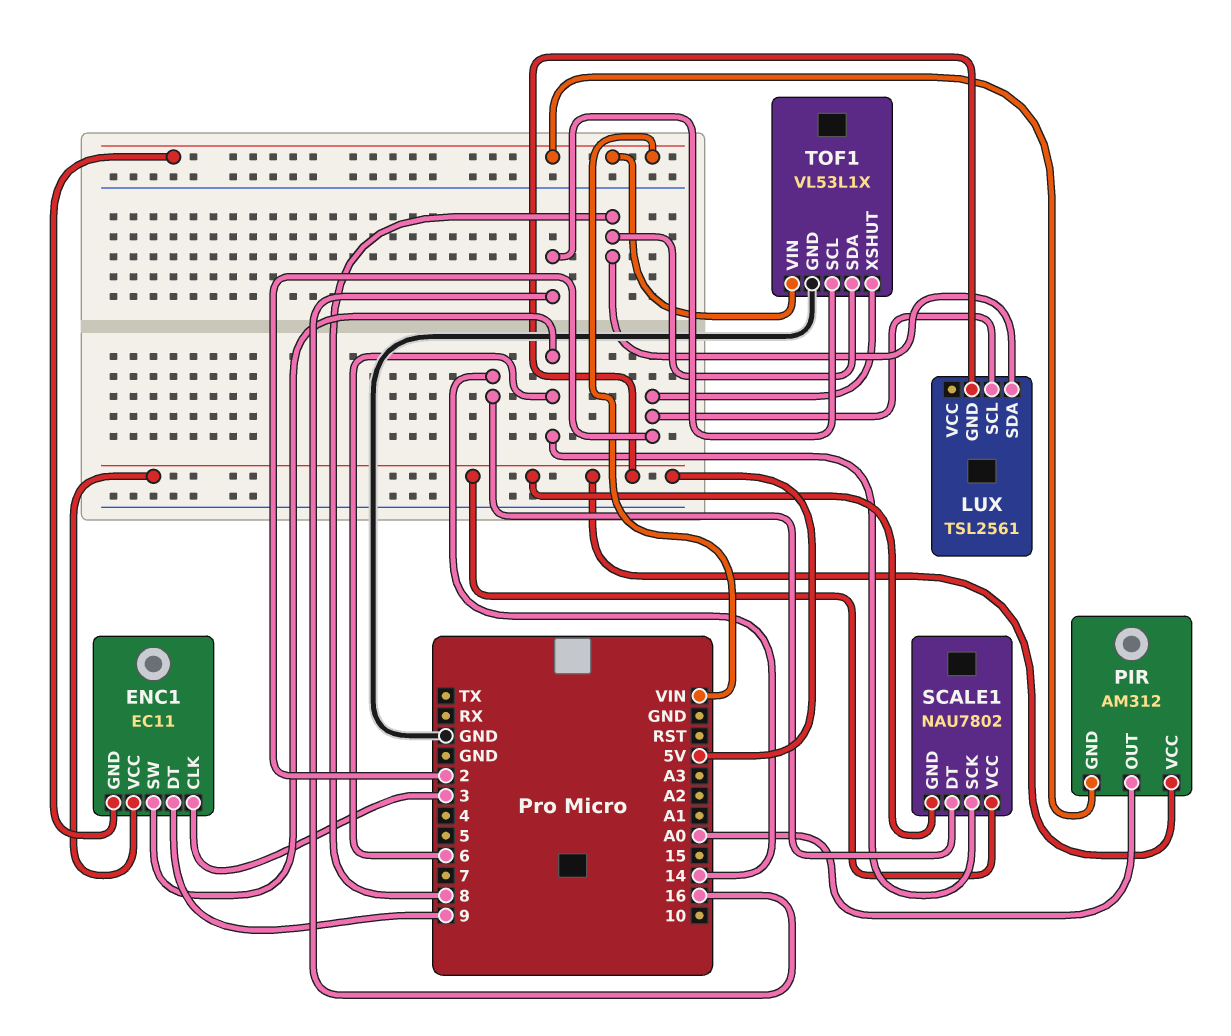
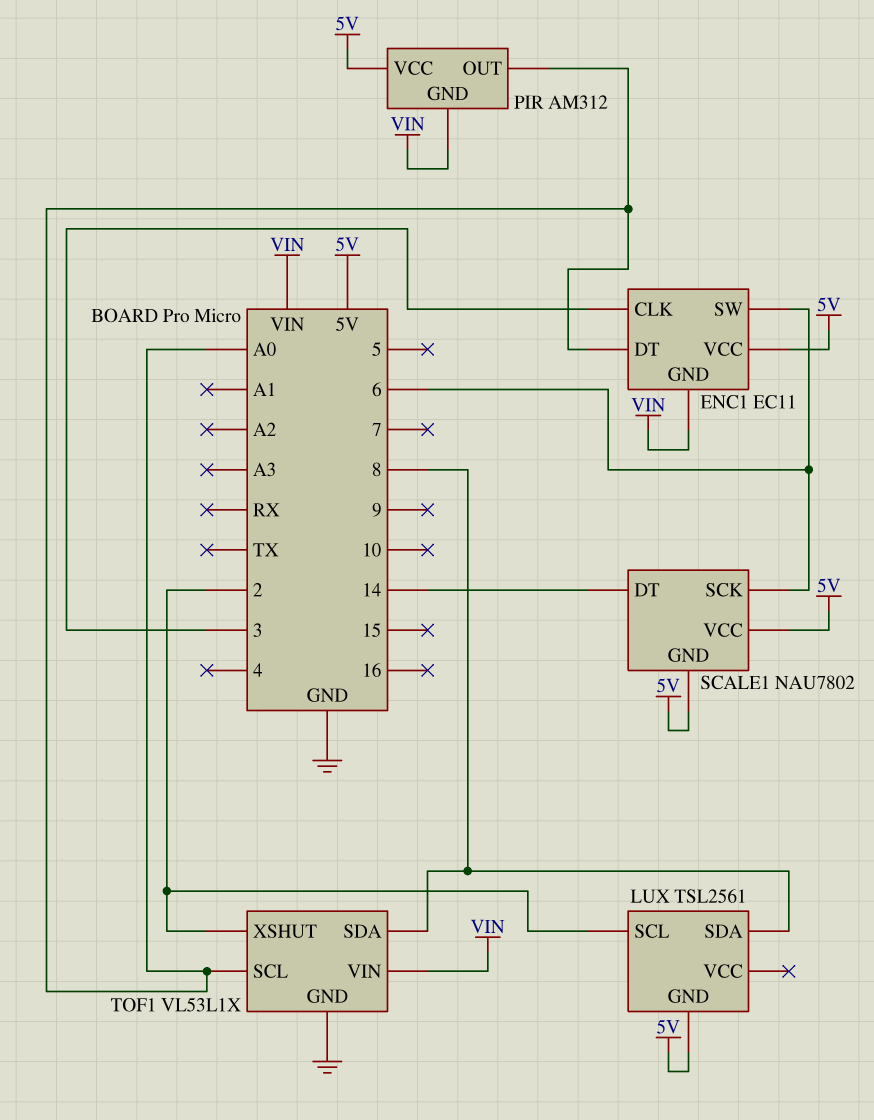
ENC1 pin DT: 9 -> A0
TOF1 pin SCL: 16 -> A0

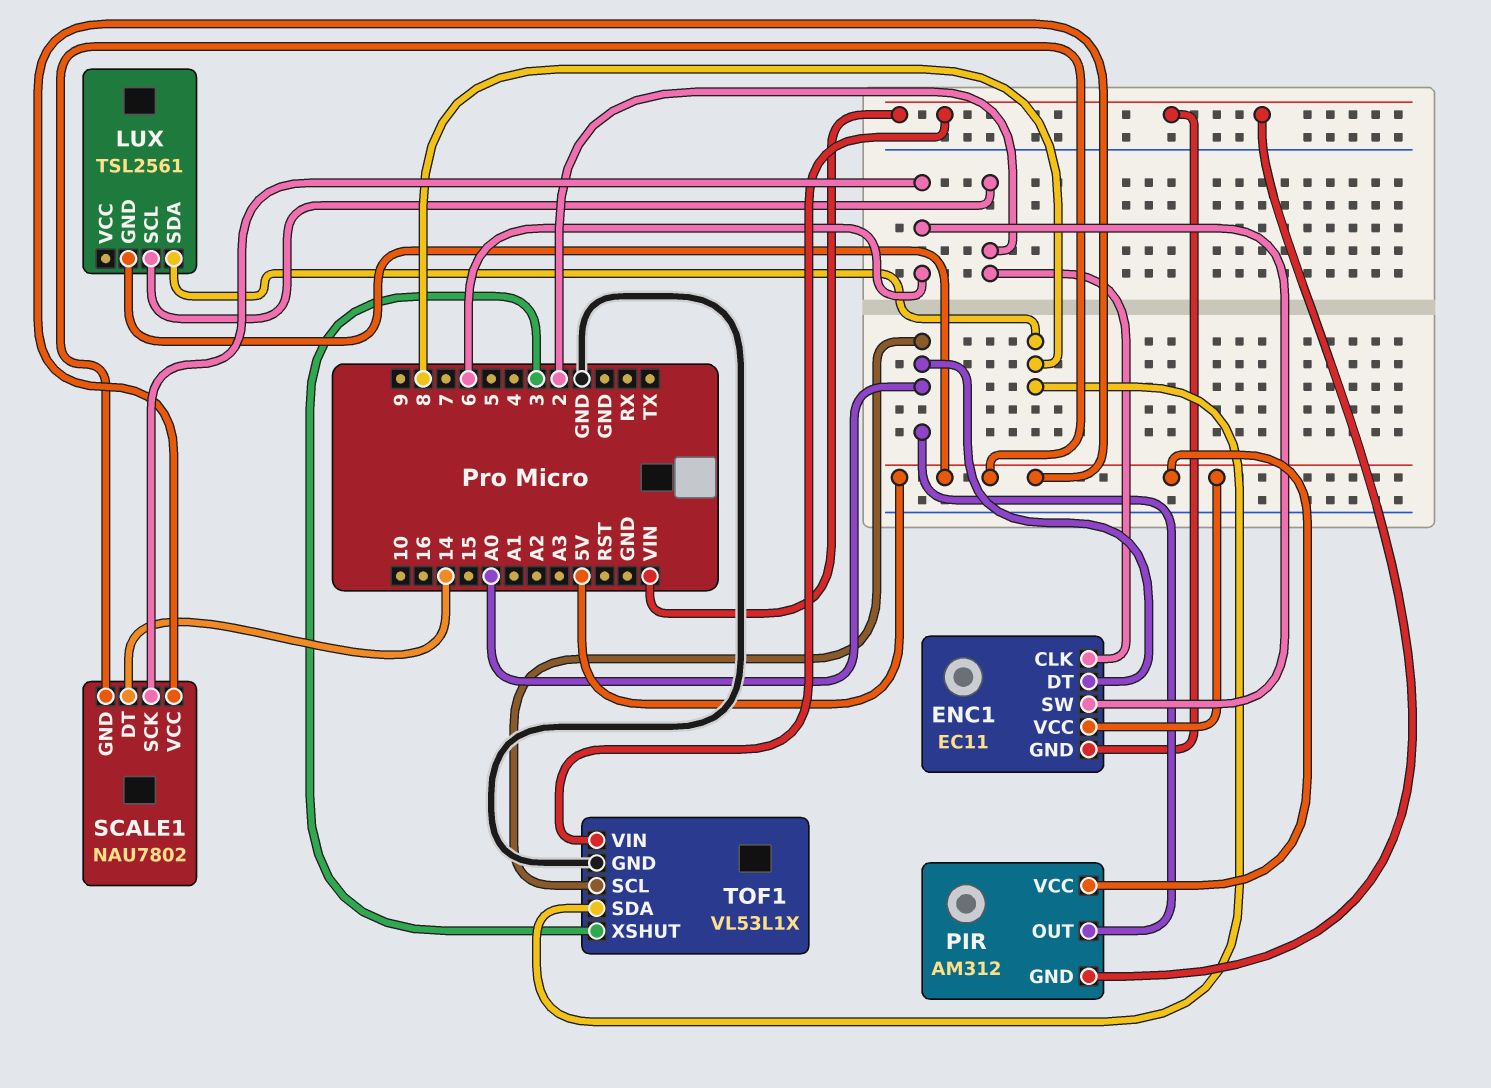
ENC1 pin CLK: 3 -> 2
TOF1 pin XSHUT: 2 -> 3

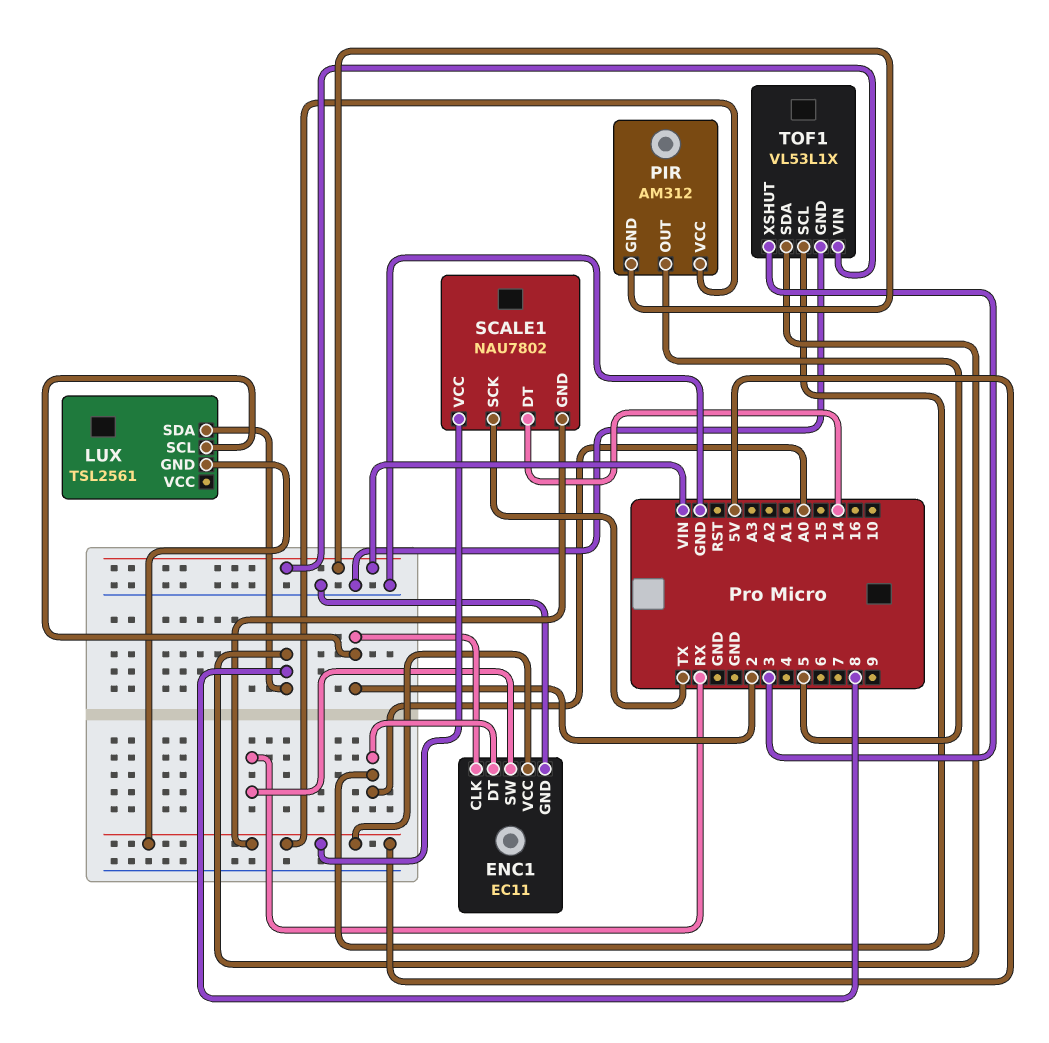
ENC1 pin GND: VIN -> GND
ENC1 pin SW: 6 -> RX
PIR pin OUT: A0 -> 5
SCALE1 pin SCK: 6 -> TX

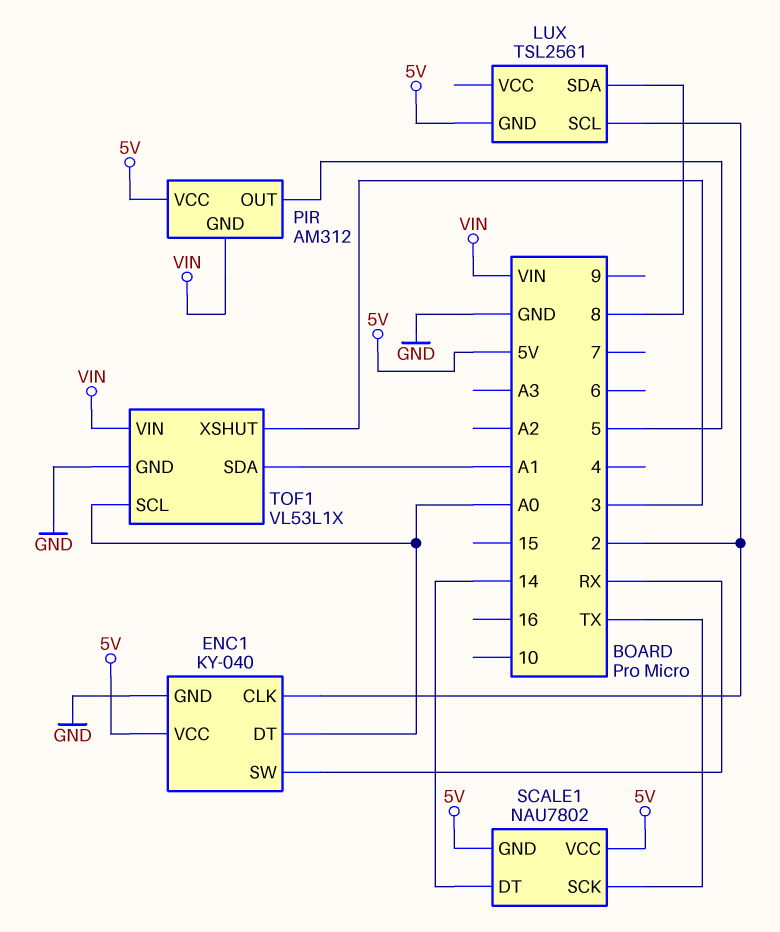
ENC1: EC11 -> KY-040
TOF1 pin SDA: 8 -> A1

